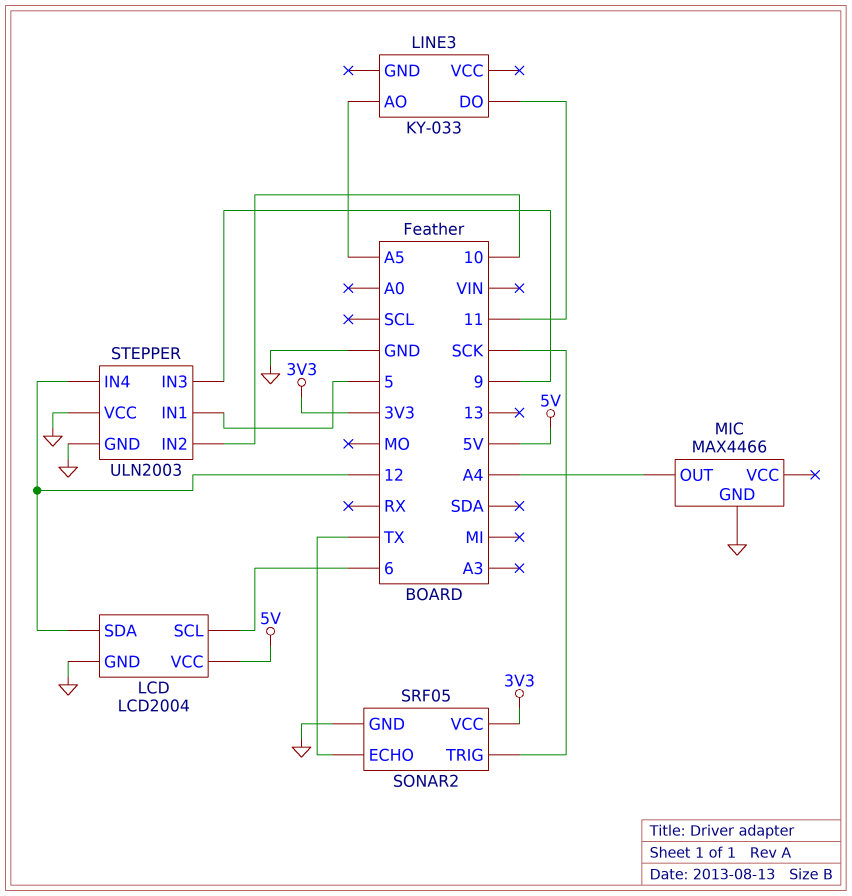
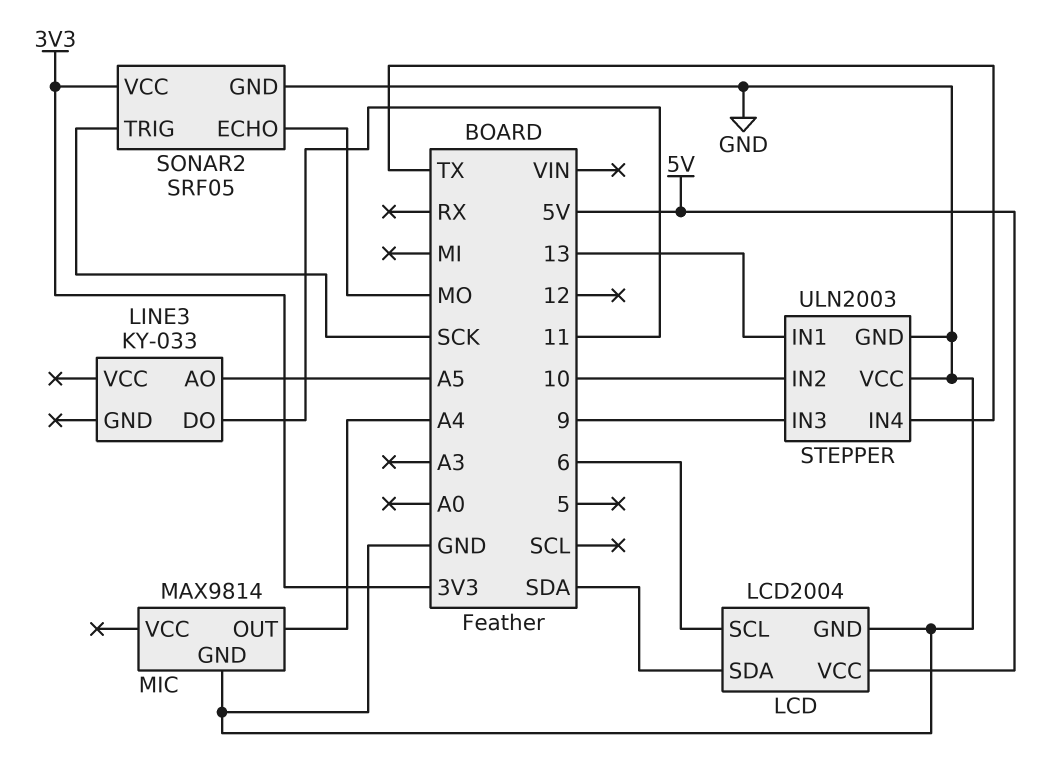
LCD pin SDA: 12 -> SDA
MIC: MAX4466 -> MAX9814
SONAR2 pin ECHO: TX -> MO
STEPPER pin IN1: 5 -> 13
STEPPER pin IN4: 12 -> TX

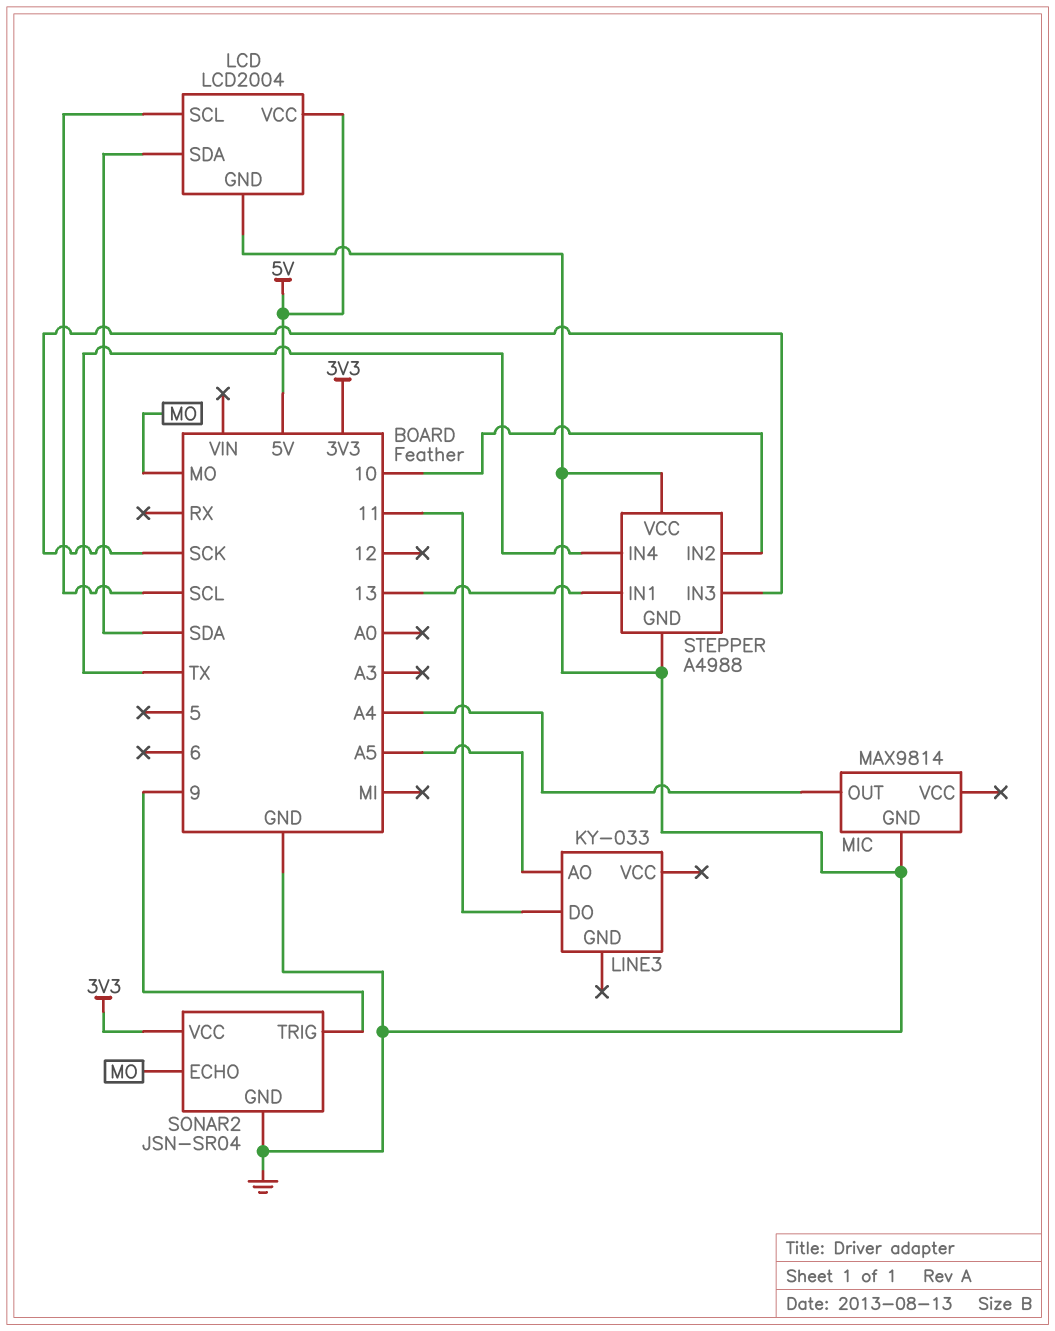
LCD pin SCL: 6 -> SCL
SONAR2: SRF05 -> JSN-SR04
SONAR2 pin TRIG: SCK -> 9
STEPPER: ULN2003 -> A4988
STEPPER pin IN3: 9 -> SCK

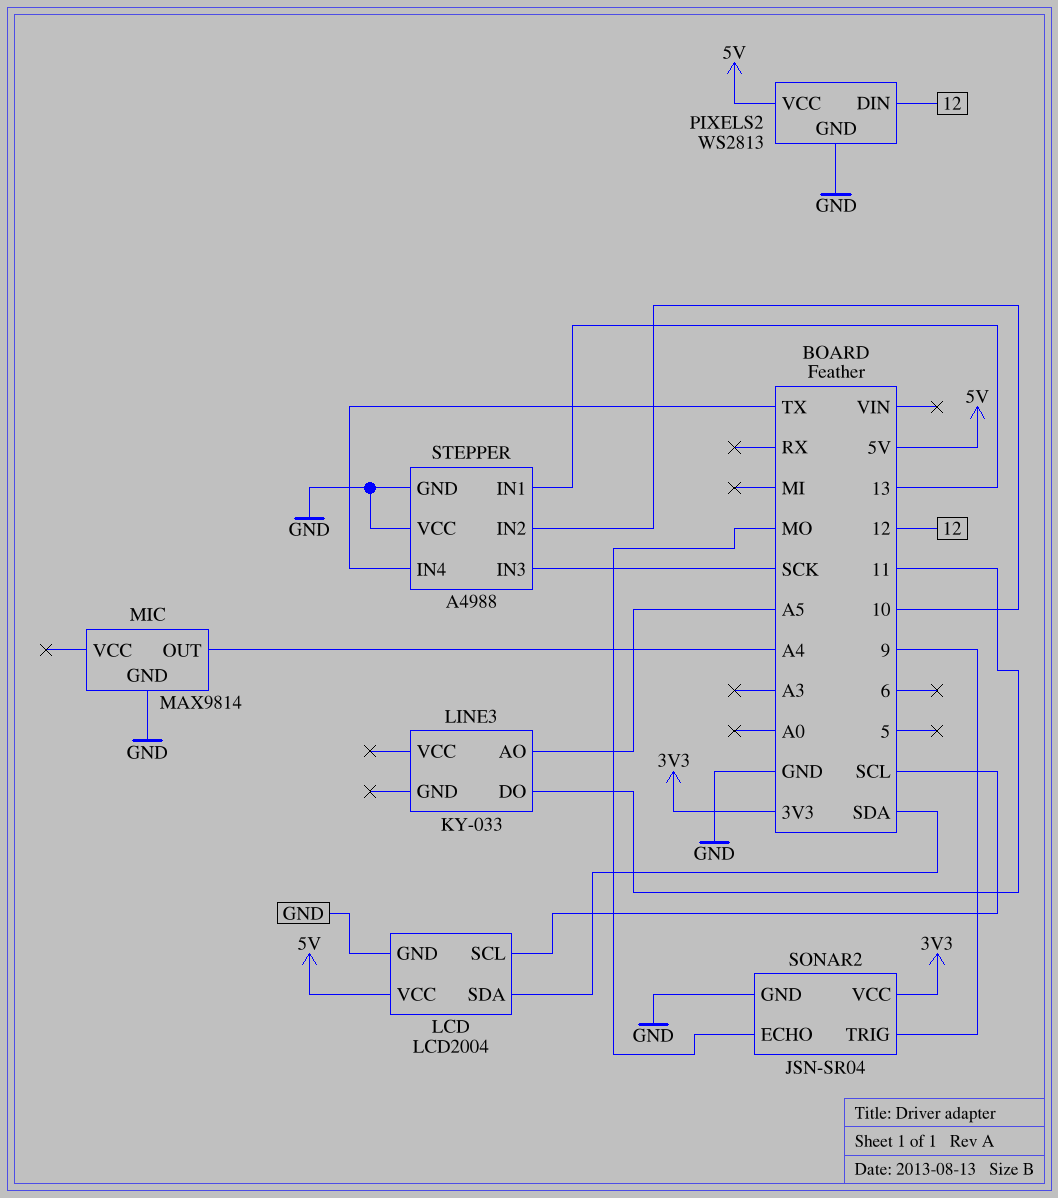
PIXELS2: none -> WS2813
PIXELS2 pin DIN: none -> 12
PIXELS2 pin GND: none -> GND
PIXELS2 pin VCC: none -> 5V

